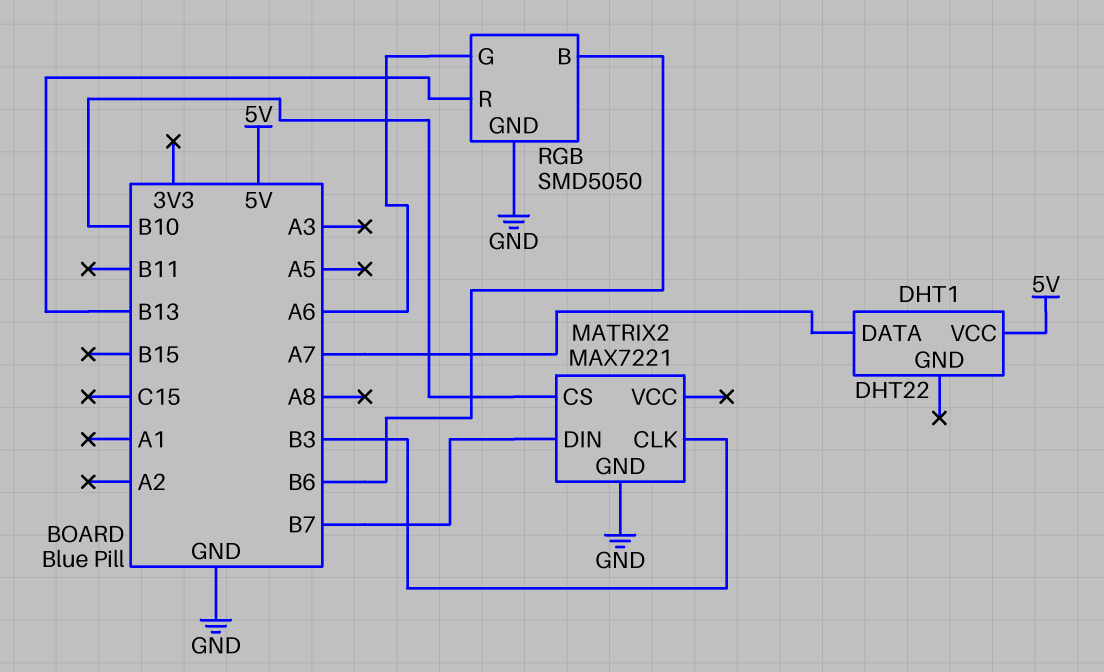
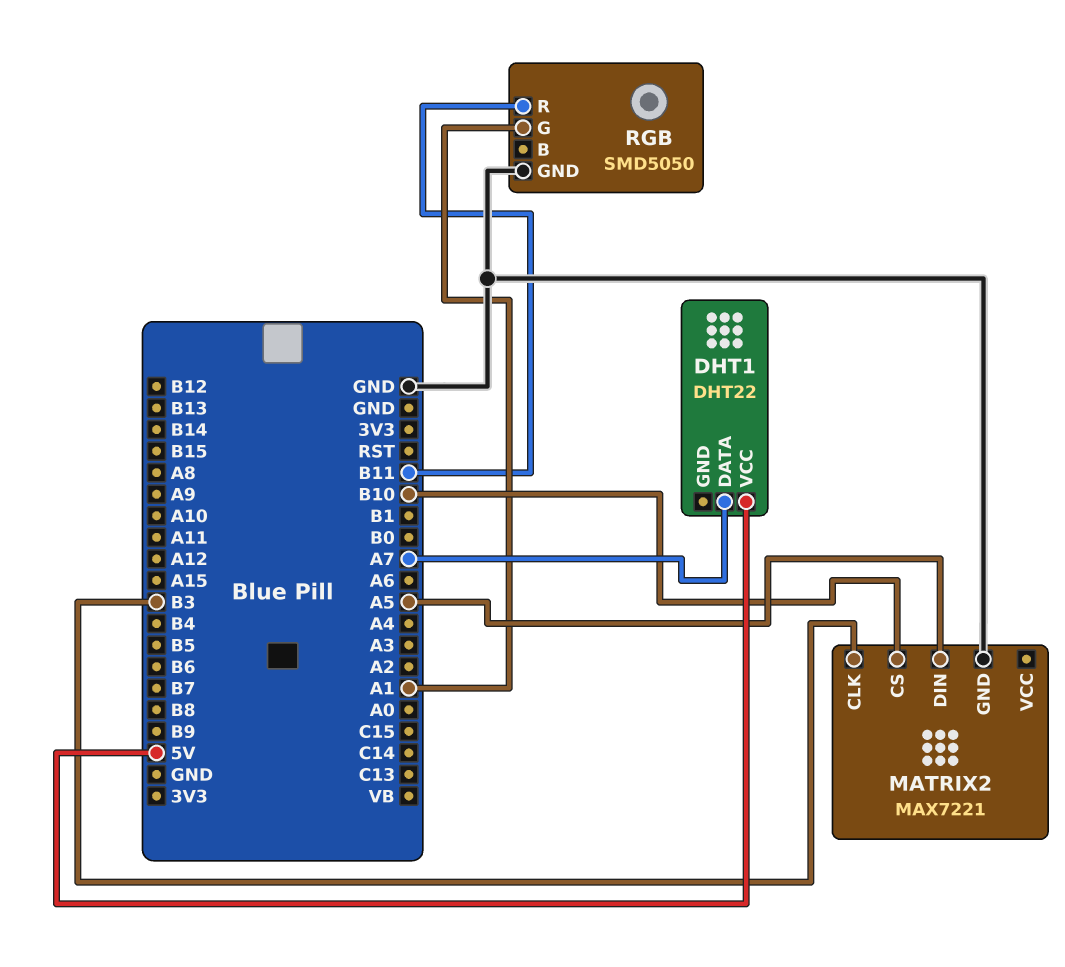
MATRIX2 pin DIN: B7 -> A5
RGB pin B: B6 -> none
RGB pin G: A6 -> A1
RGB pin R: B13 -> B11

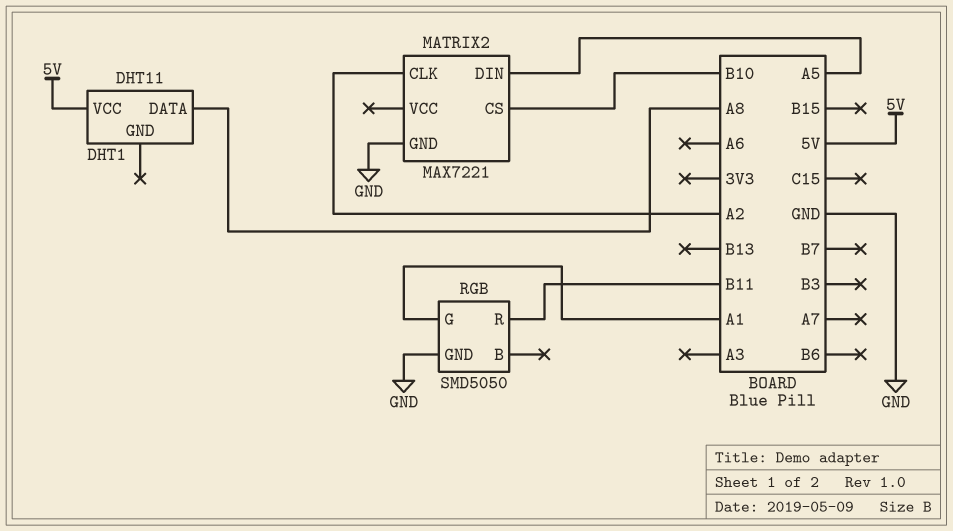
DHT1: DHT22 -> DHT11
DHT1 pin DATA: A7 -> A8
MATRIX2 pin CLK: B3 -> A2

